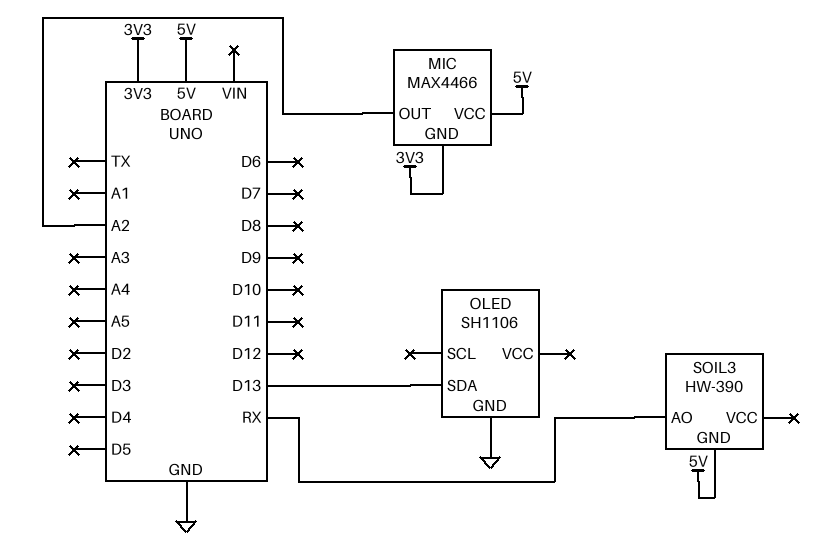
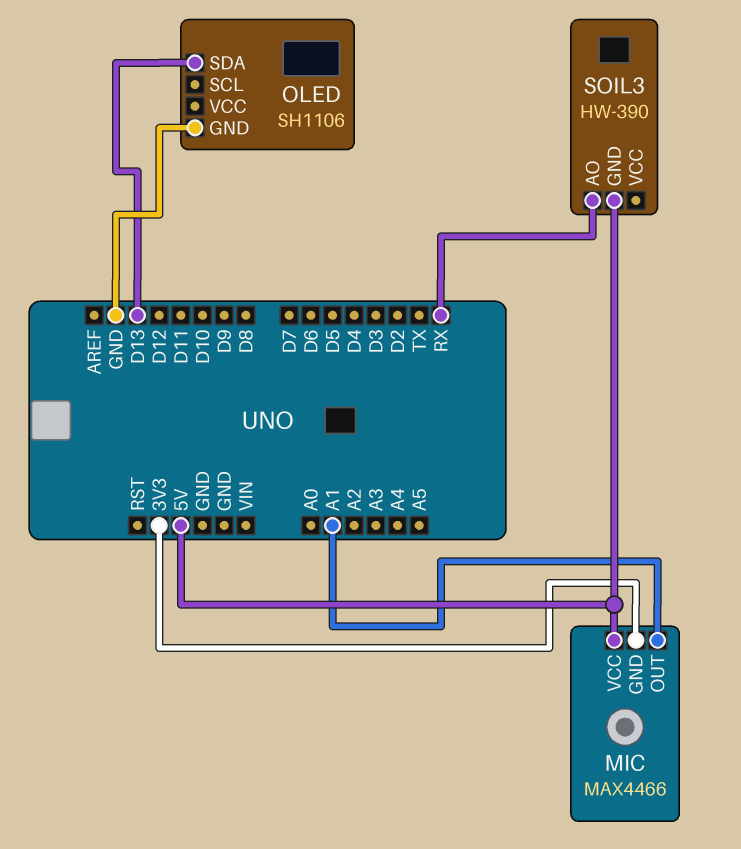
MIC pin OUT: A2 -> A1

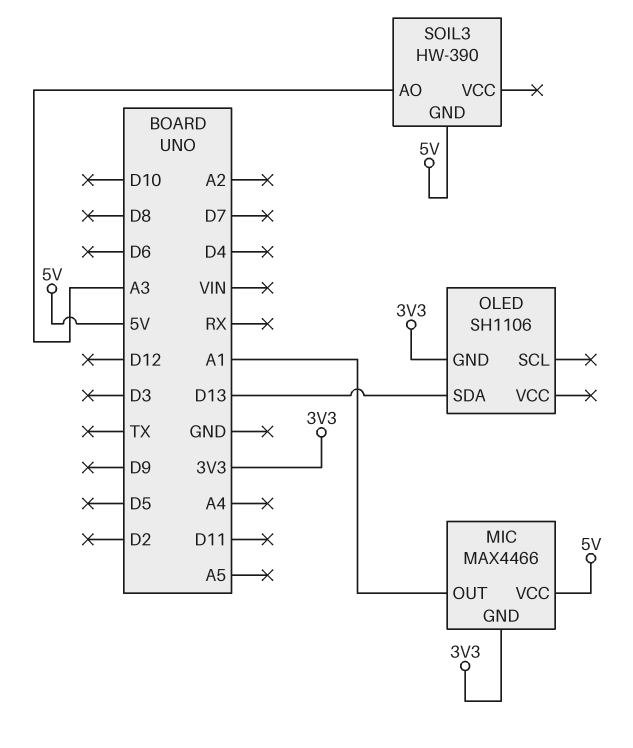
OLED pin GND: GND -> 3V3
SOIL3 pin AO: RX -> A3

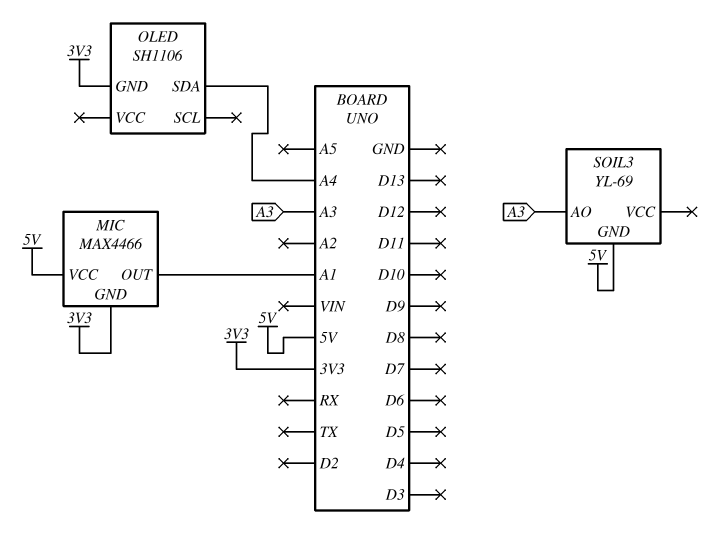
OLED pin SDA: D13 -> A4
SOIL3: HW-390 -> YL-69

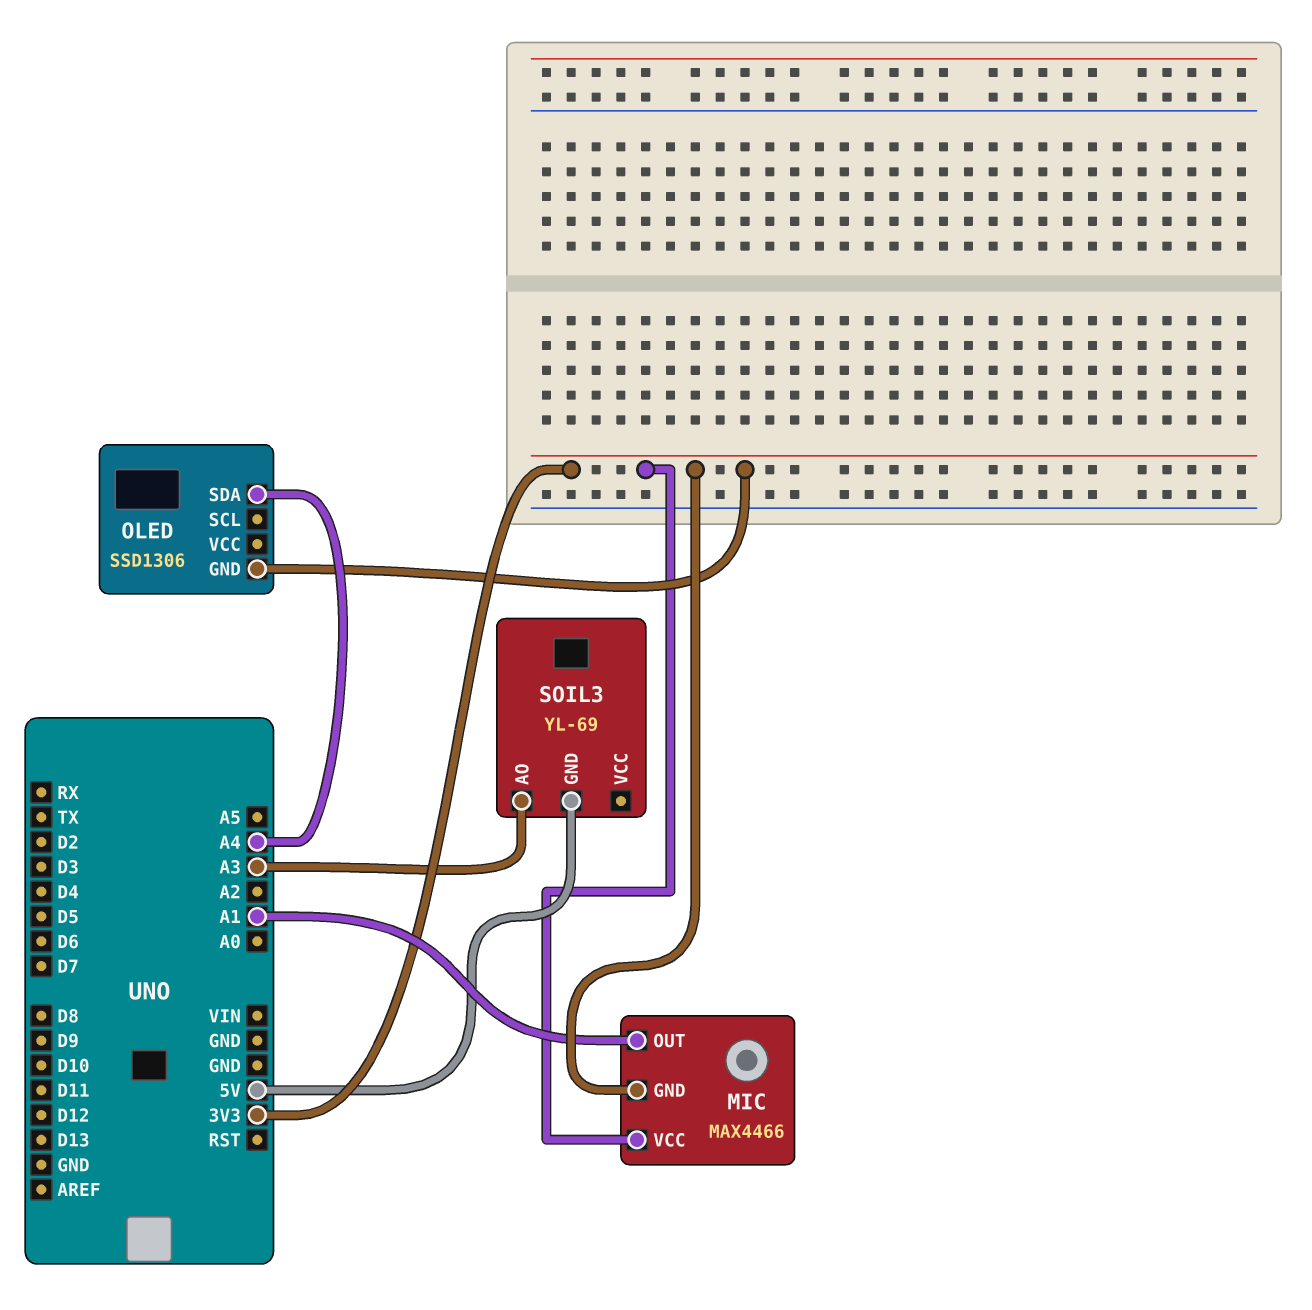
MIC pin VCC: 5V -> 3V3
OLED: SH1106 -> SSD1306

